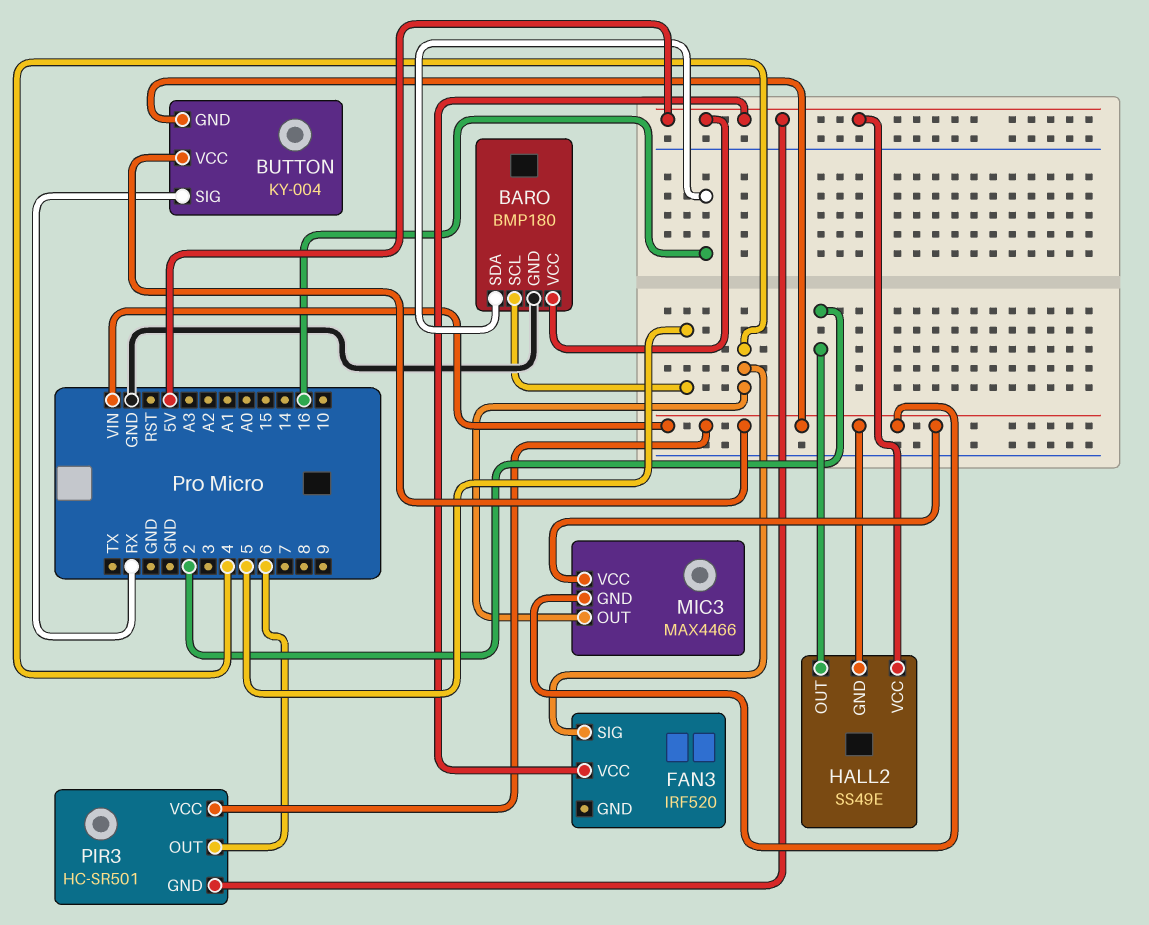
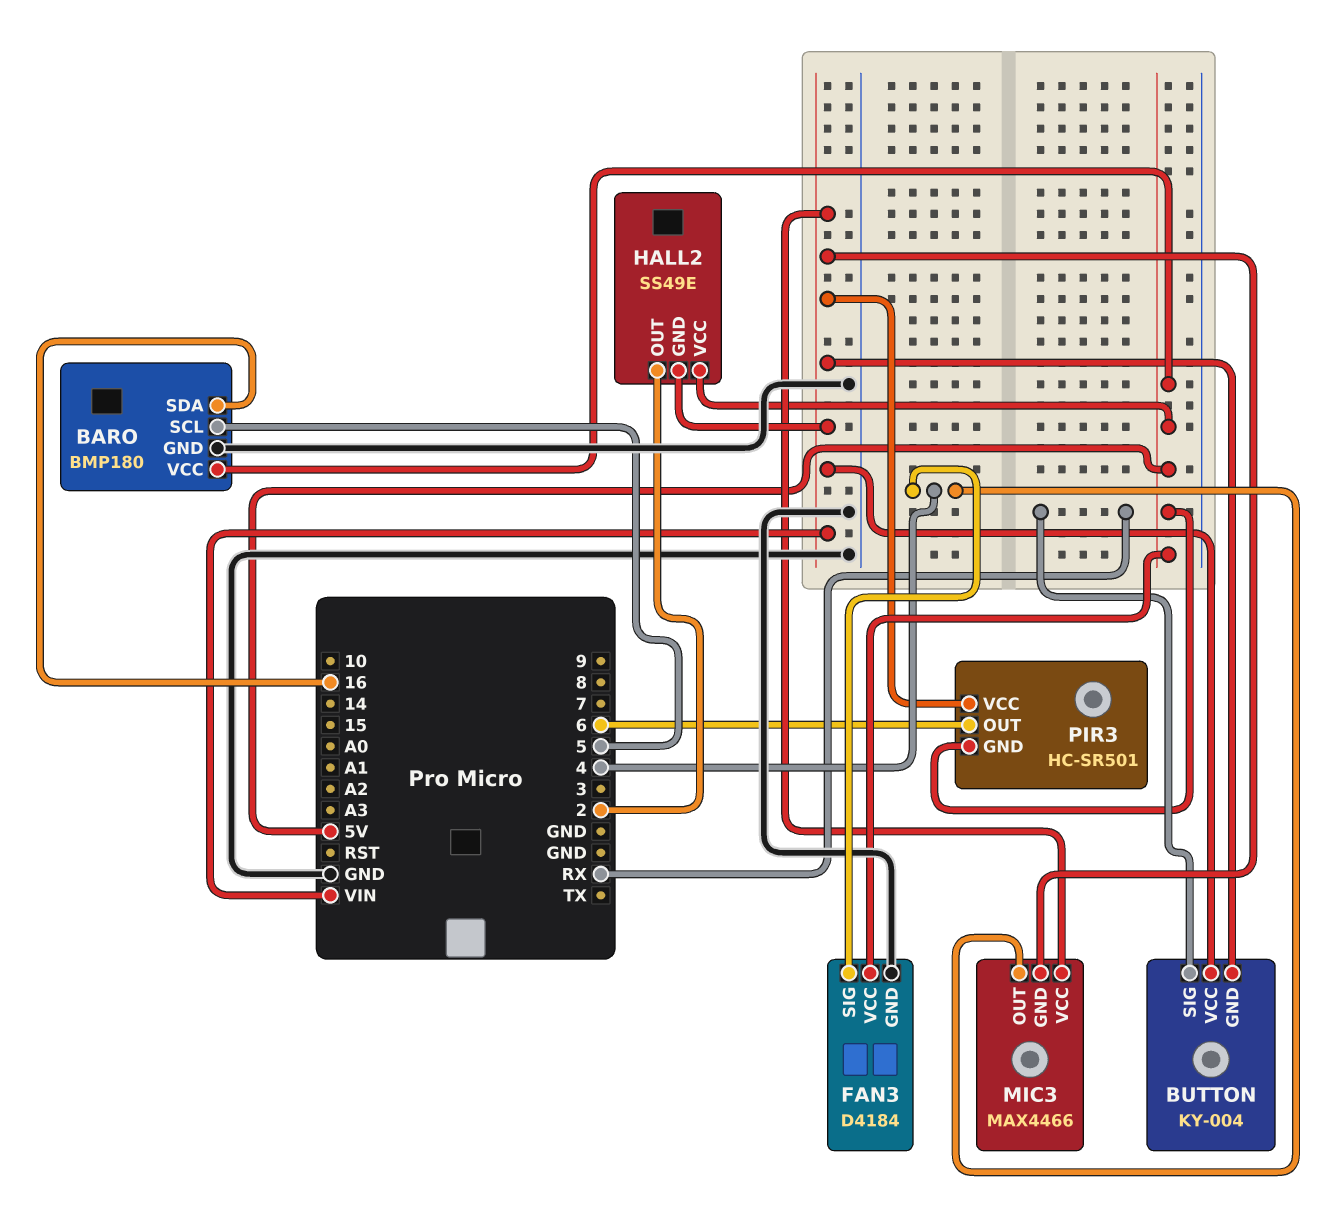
FAN3: IRF520 -> D4184
FAN3 pin GND: none -> GND

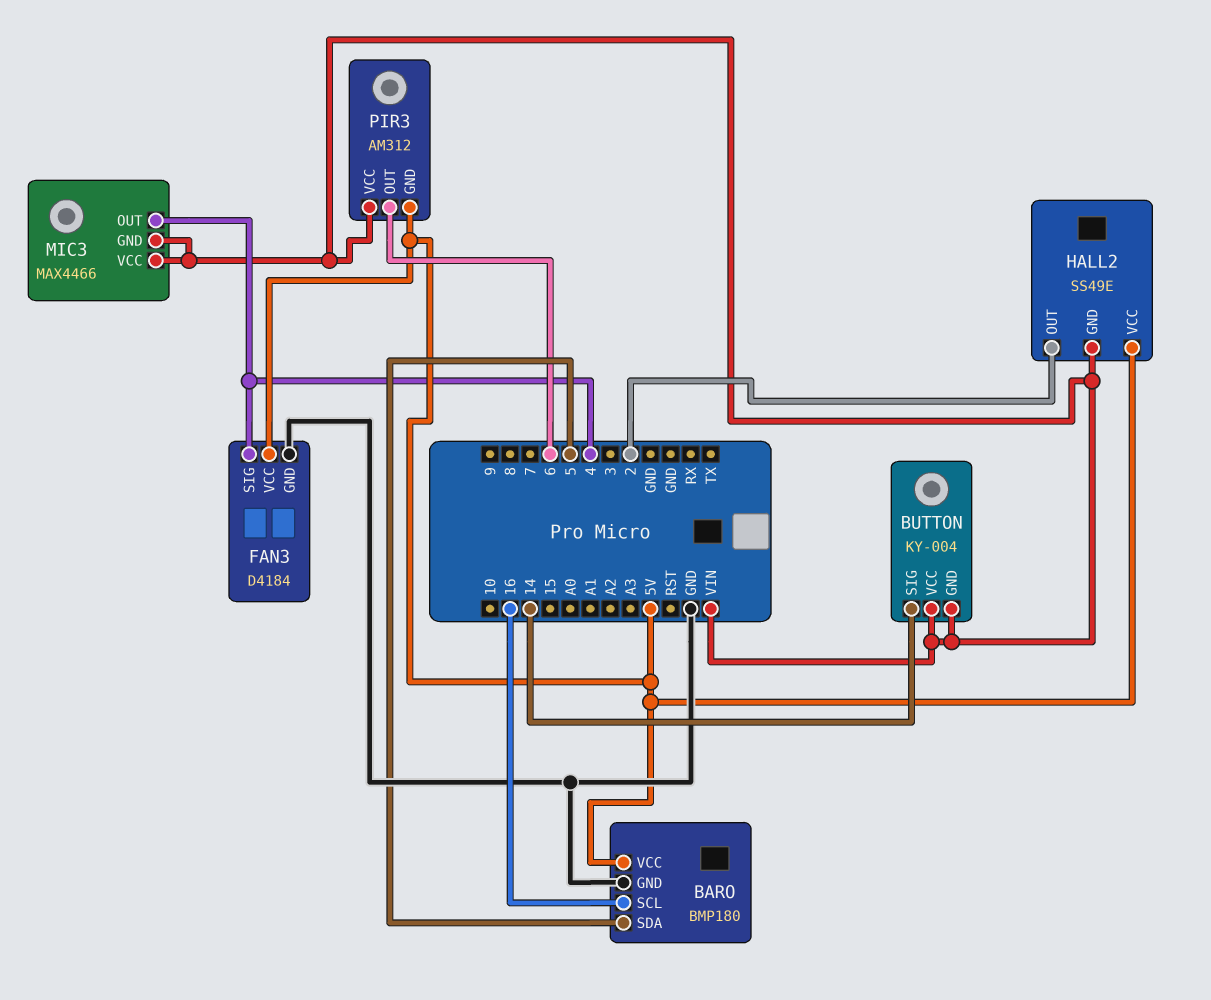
BARO pin SCL: 5 -> 16
BARO pin SDA: 16 -> 5
BUTTON pin SIG: RX -> 14
PIR3: HC-SR501 -> AM312

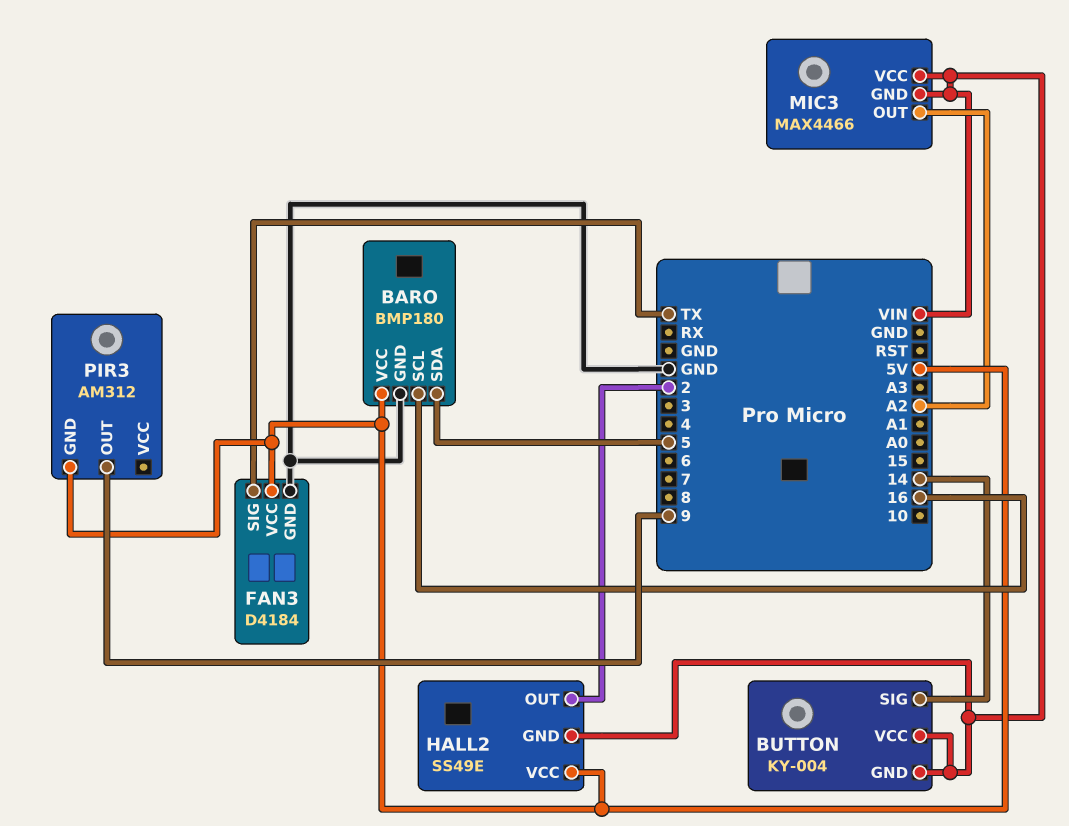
FAN3 pin SIG: 4 -> TX
MIC3 pin OUT: 4 -> A2
PIR3 pin OUT: 6 -> 9
PIR3 pin VCC: VIN -> none

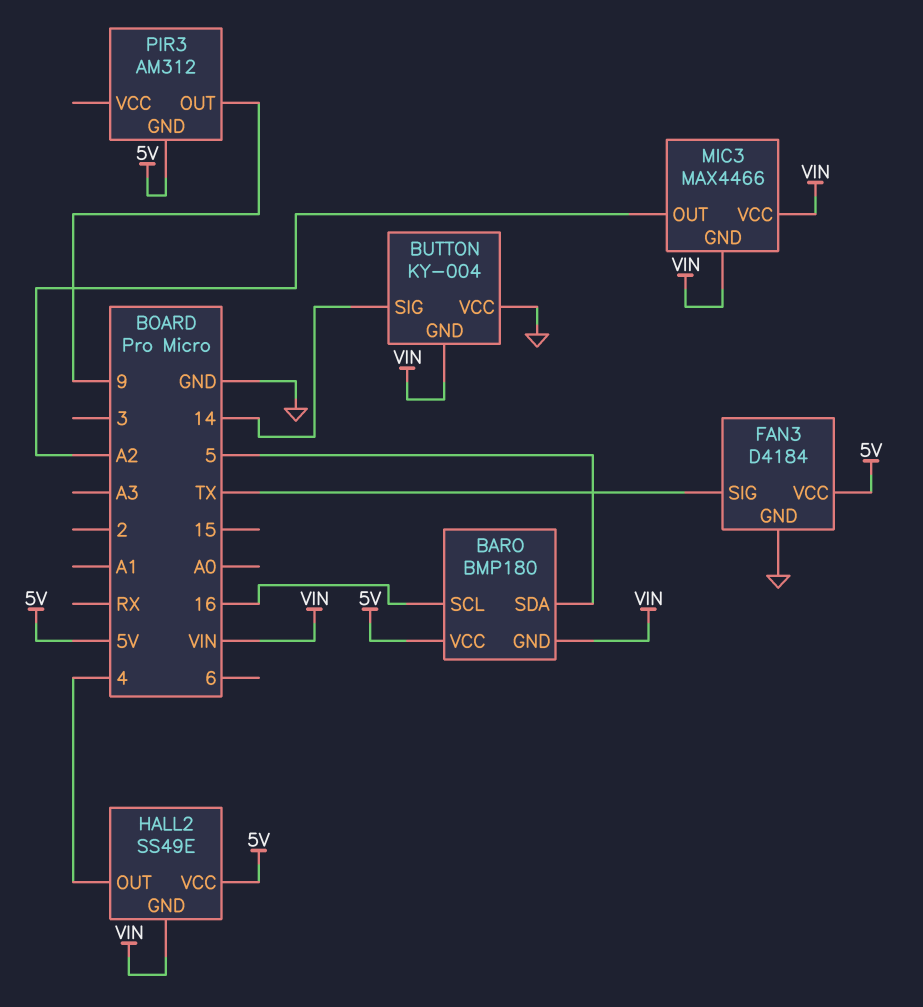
BARO pin GND: GND -> VIN
BUTTON pin VCC: VIN -> GND
HALL2 pin OUT: 2 -> 4

